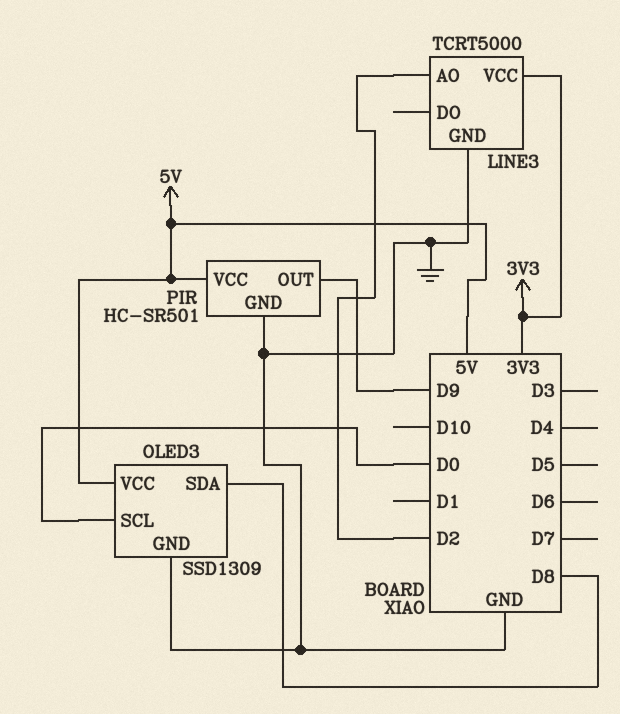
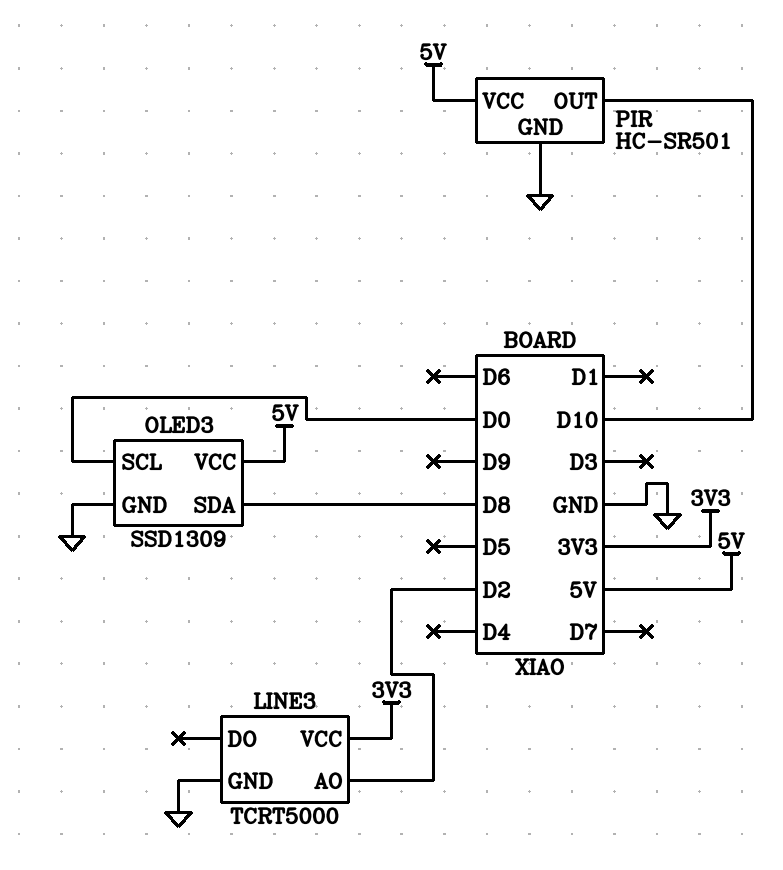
PIR pin OUT: D9 -> D10

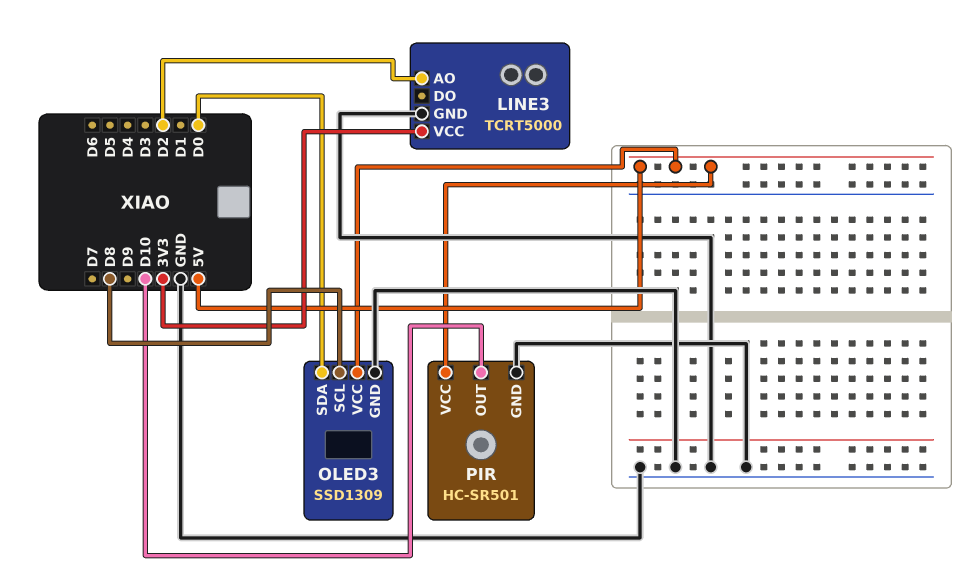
OLED3 pin SCL: D0 -> D8
OLED3 pin SDA: D8 -> D0

